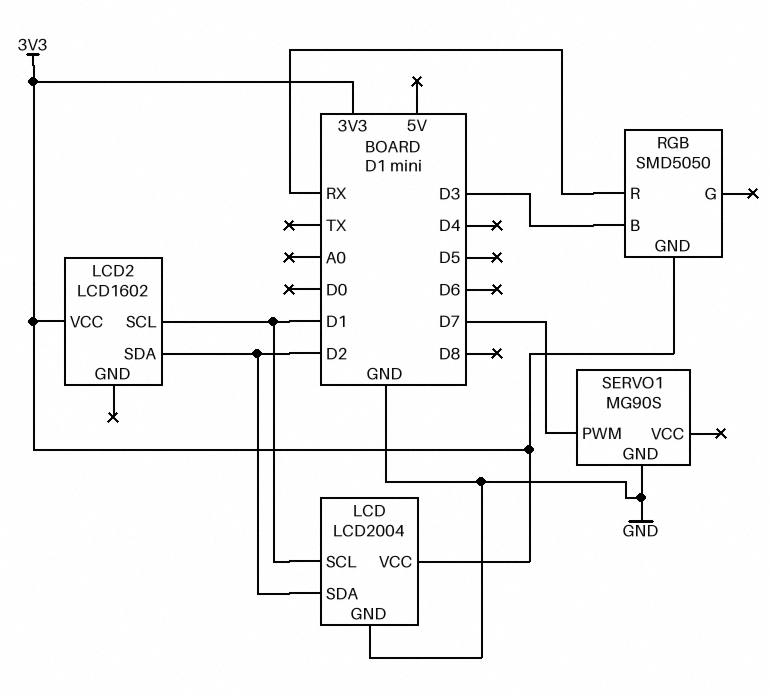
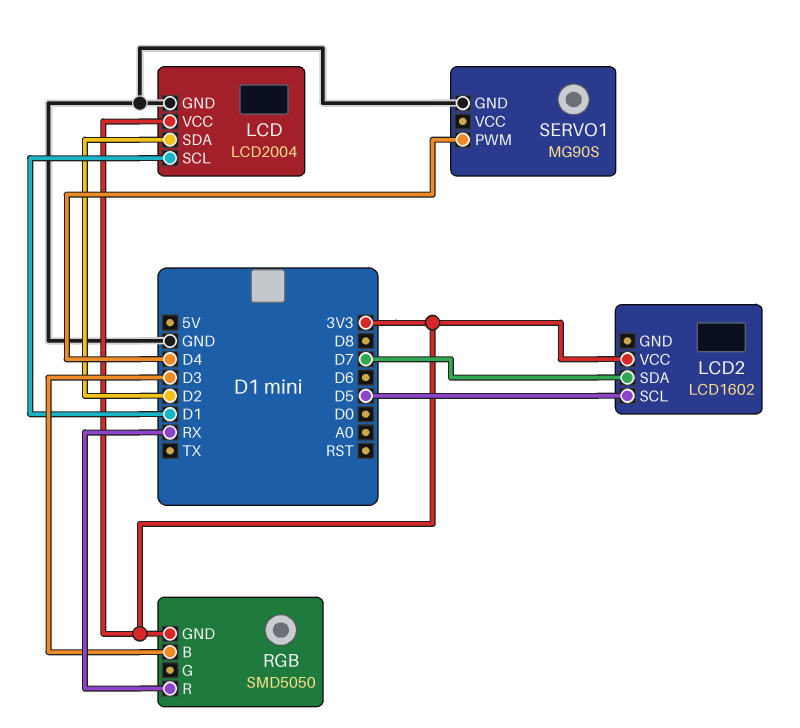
LCD2 pin SCL: D1 -> D5
LCD2 pin SDA: D2 -> D7
SERVO1 pin PWM: D7 -> D4

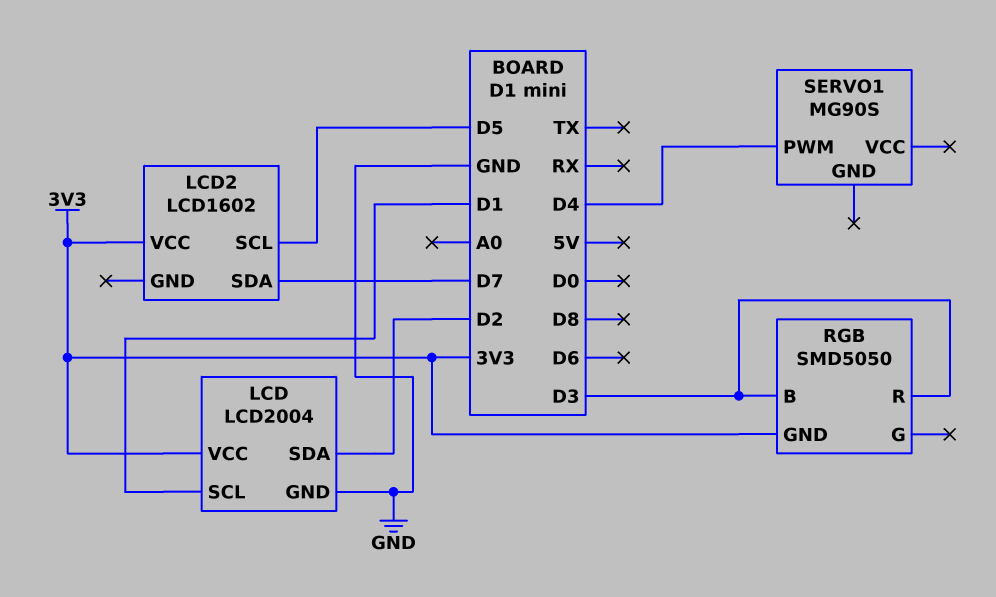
RGB pin R: RX -> D3
SERVO1 pin GND: GND -> none

